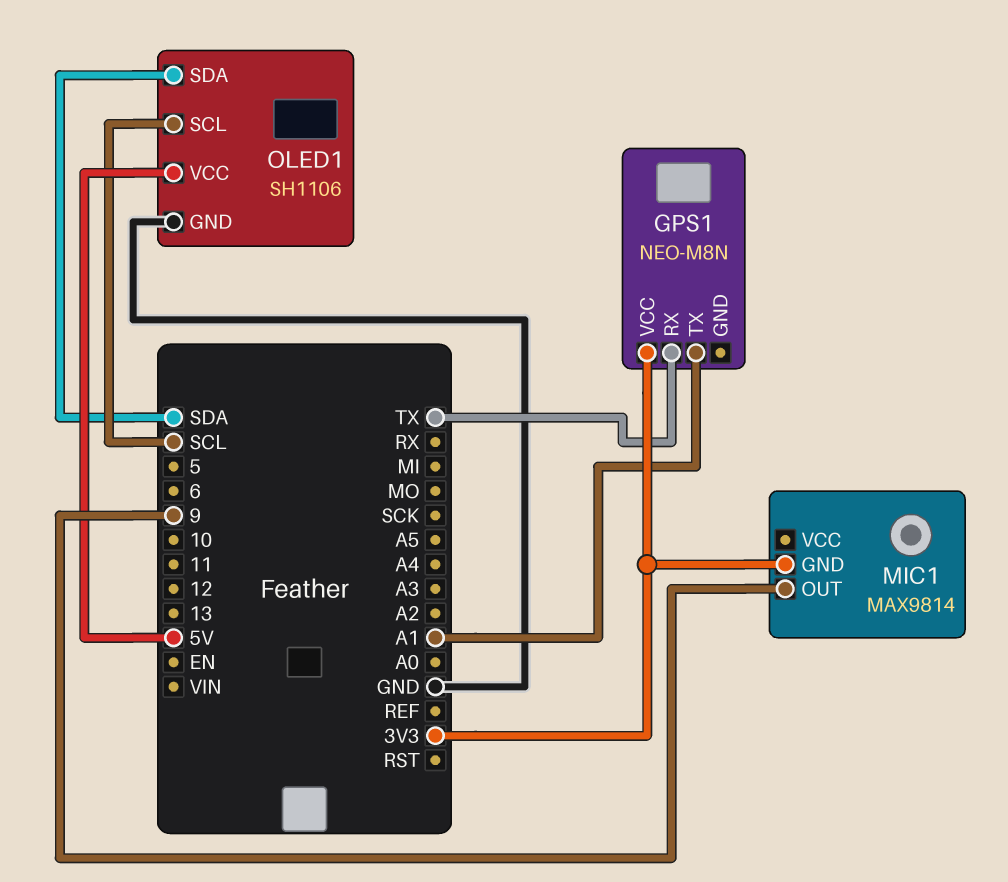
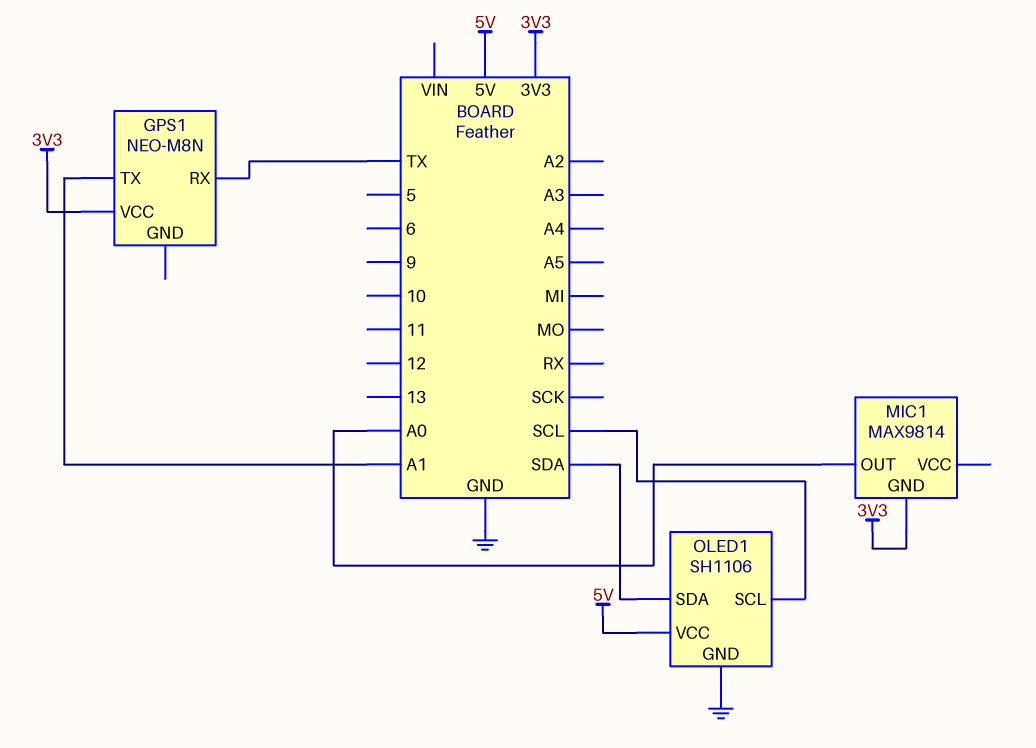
MIC1 pin OUT: 9 -> A0

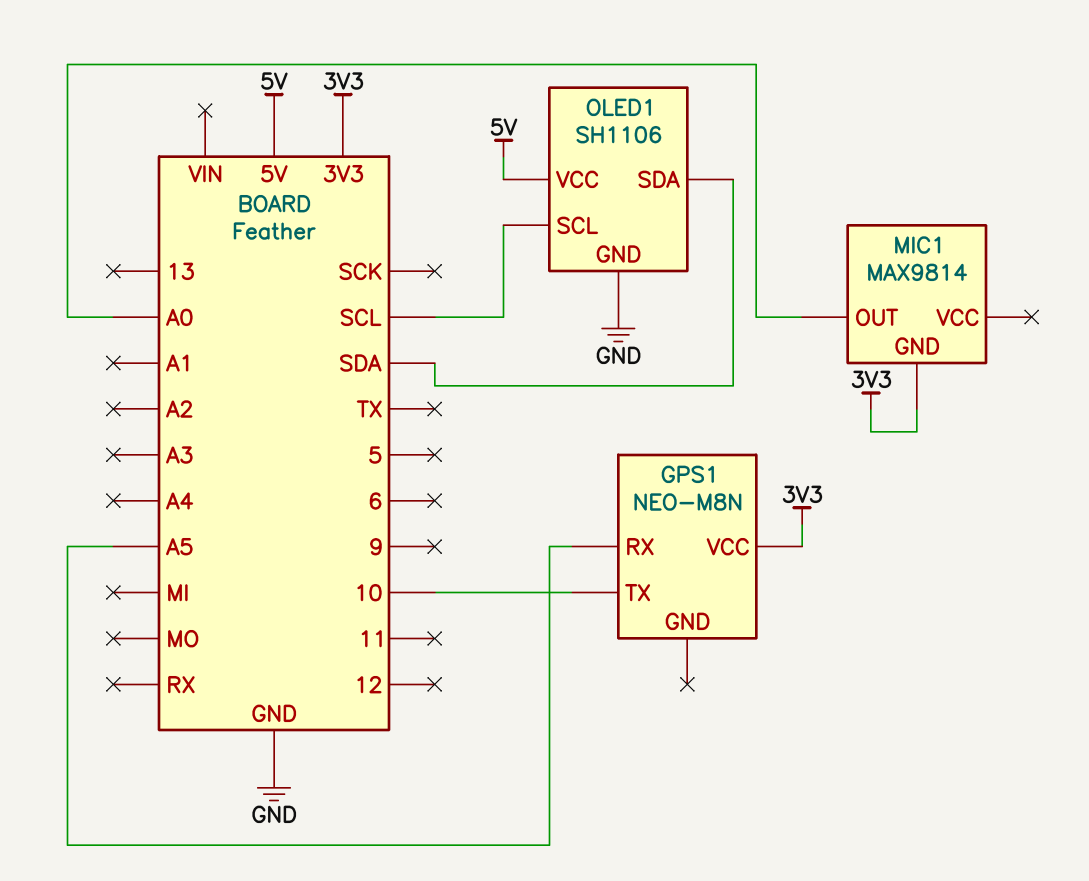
GPS1 pin RX: TX -> A5
GPS1 pin TX: A1 -> 10

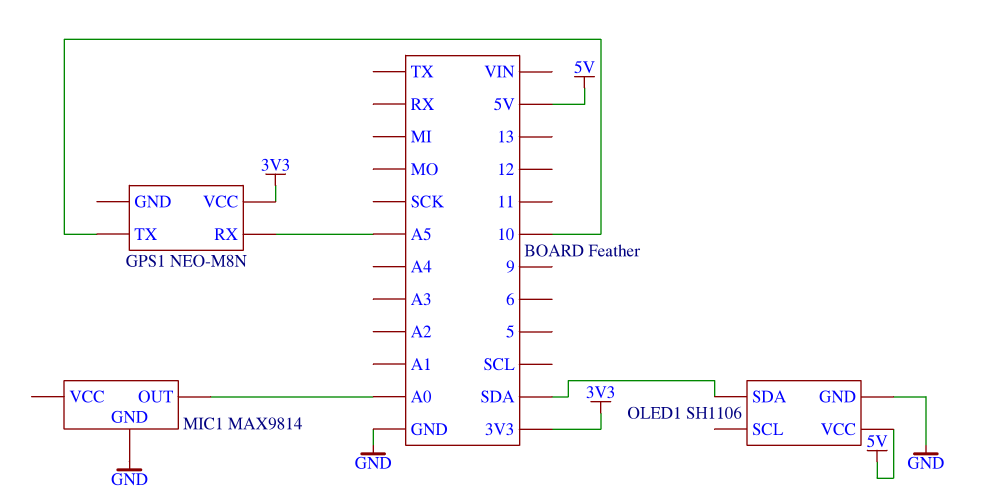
MIC1 pin GND: 3V3 -> GND
OLED1 pin SCL: SCL -> none

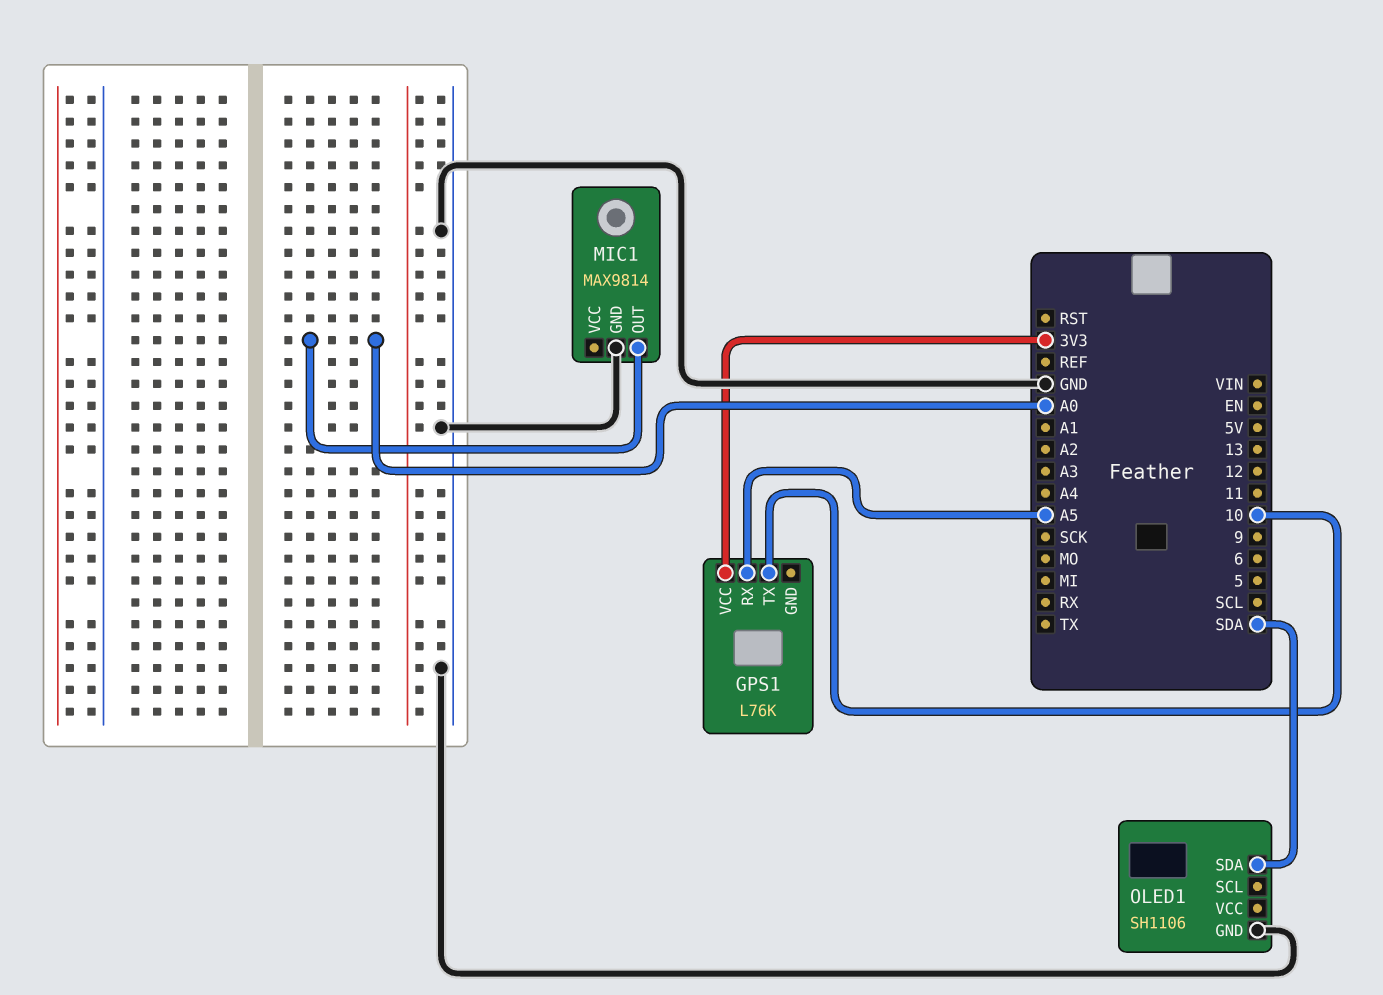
GPS1: NEO-M8N -> L76K
OLED1 pin VCC: 5V -> none

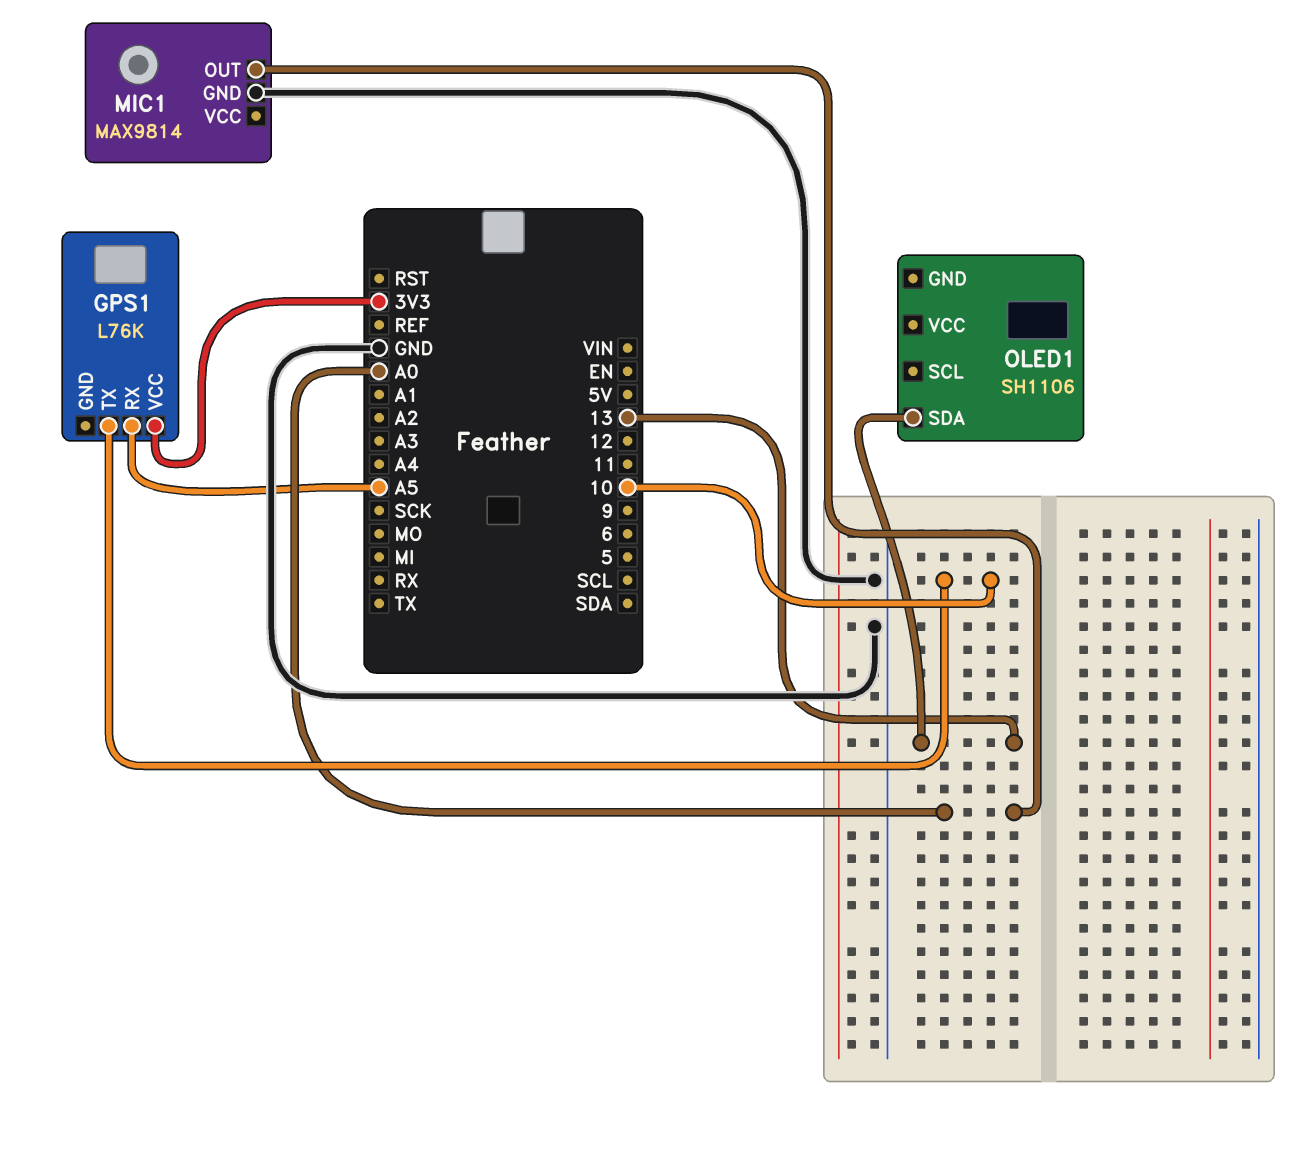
OLED1 pin GND: GND -> none
OLED1 pin SDA: SDA -> 13

